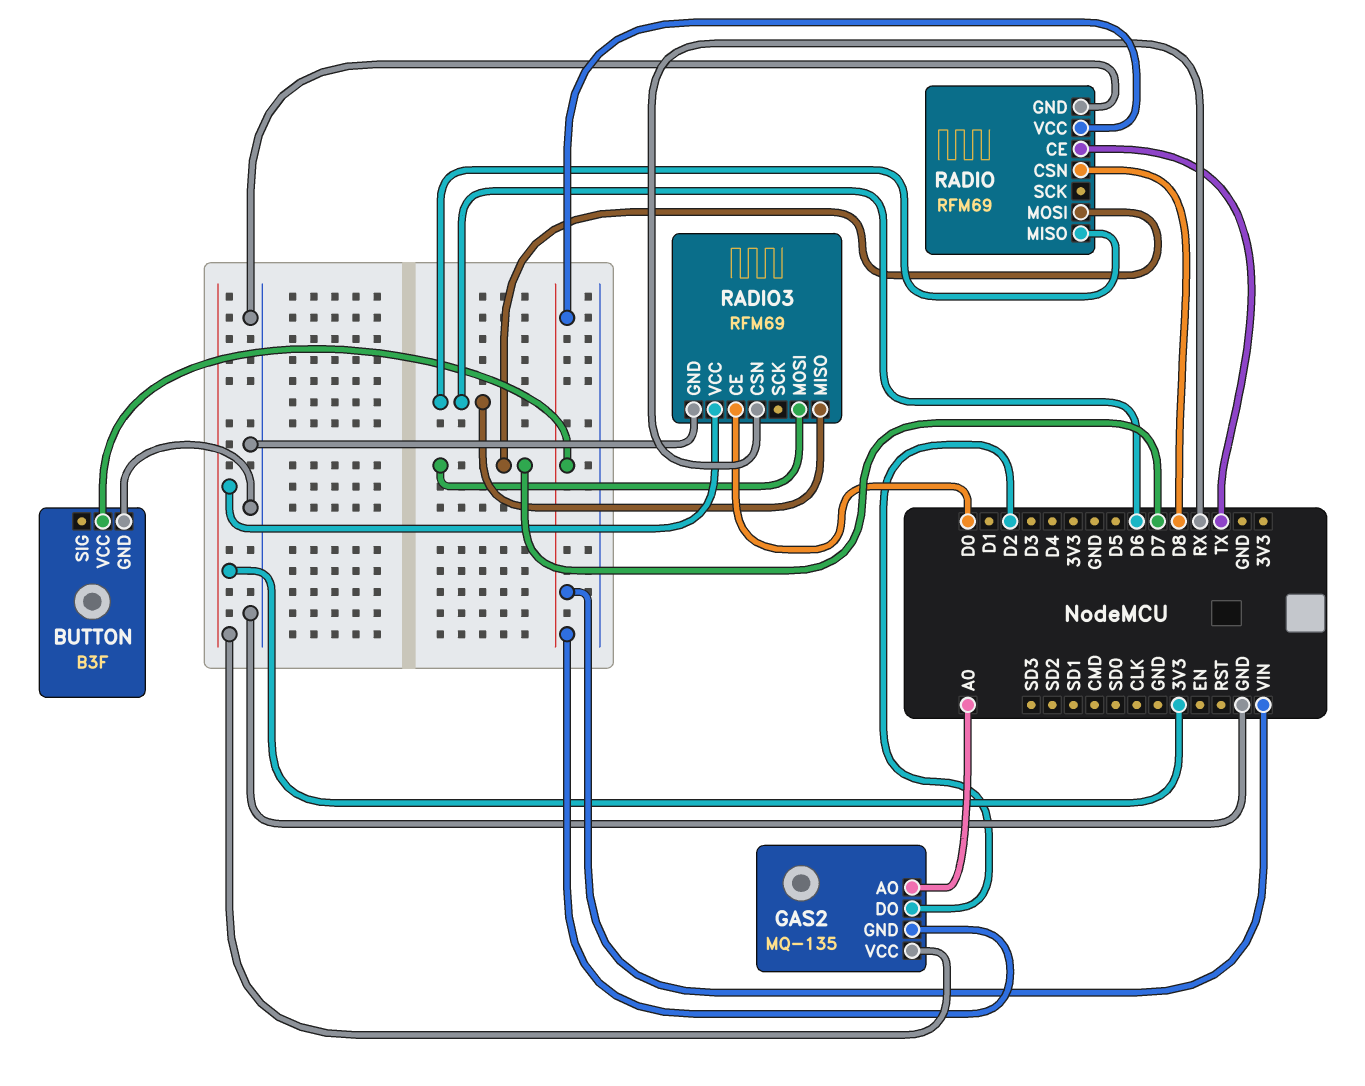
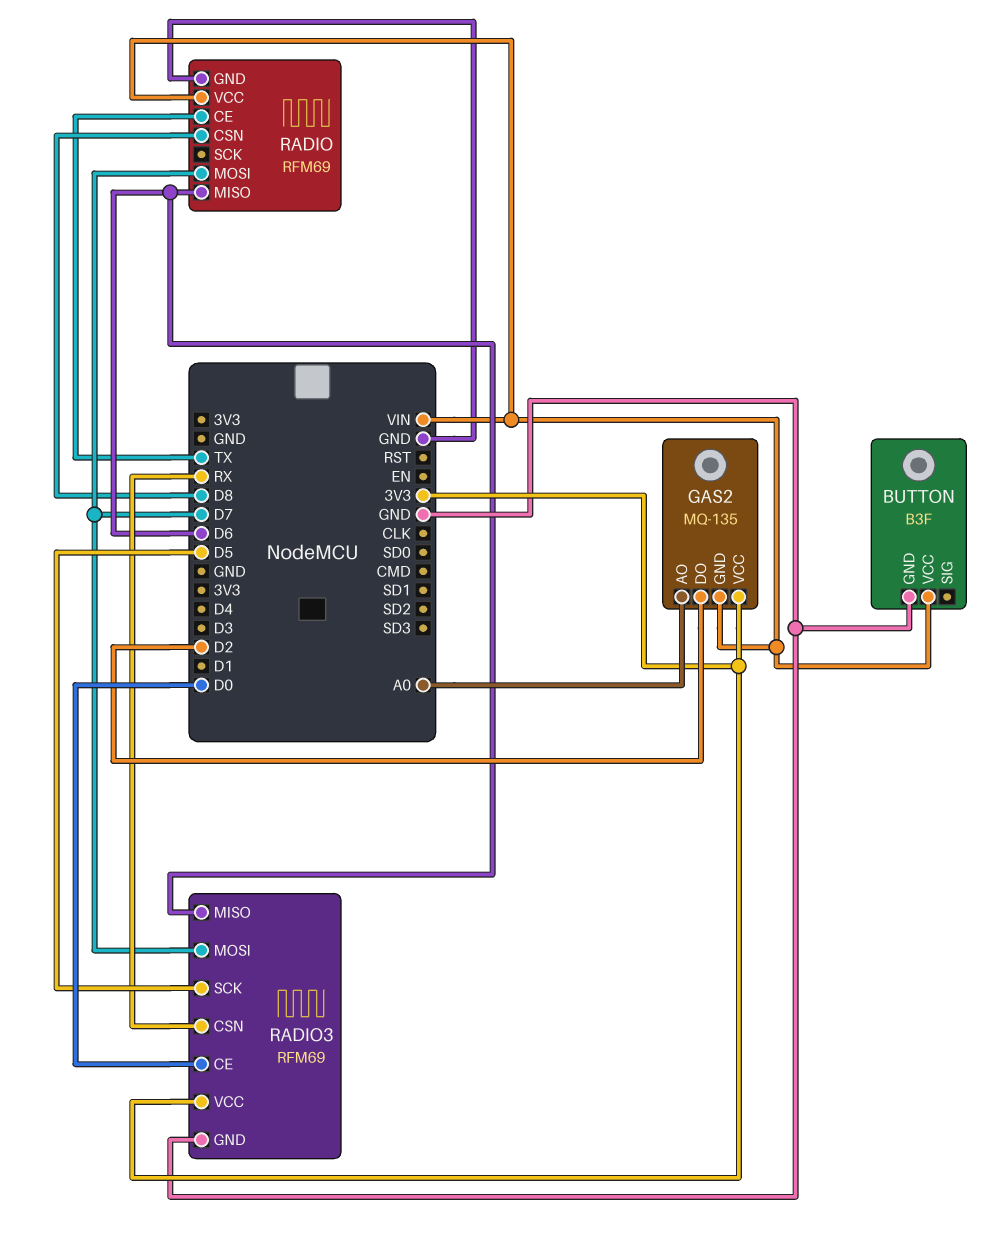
RADIO3 pin SCK: none -> D5

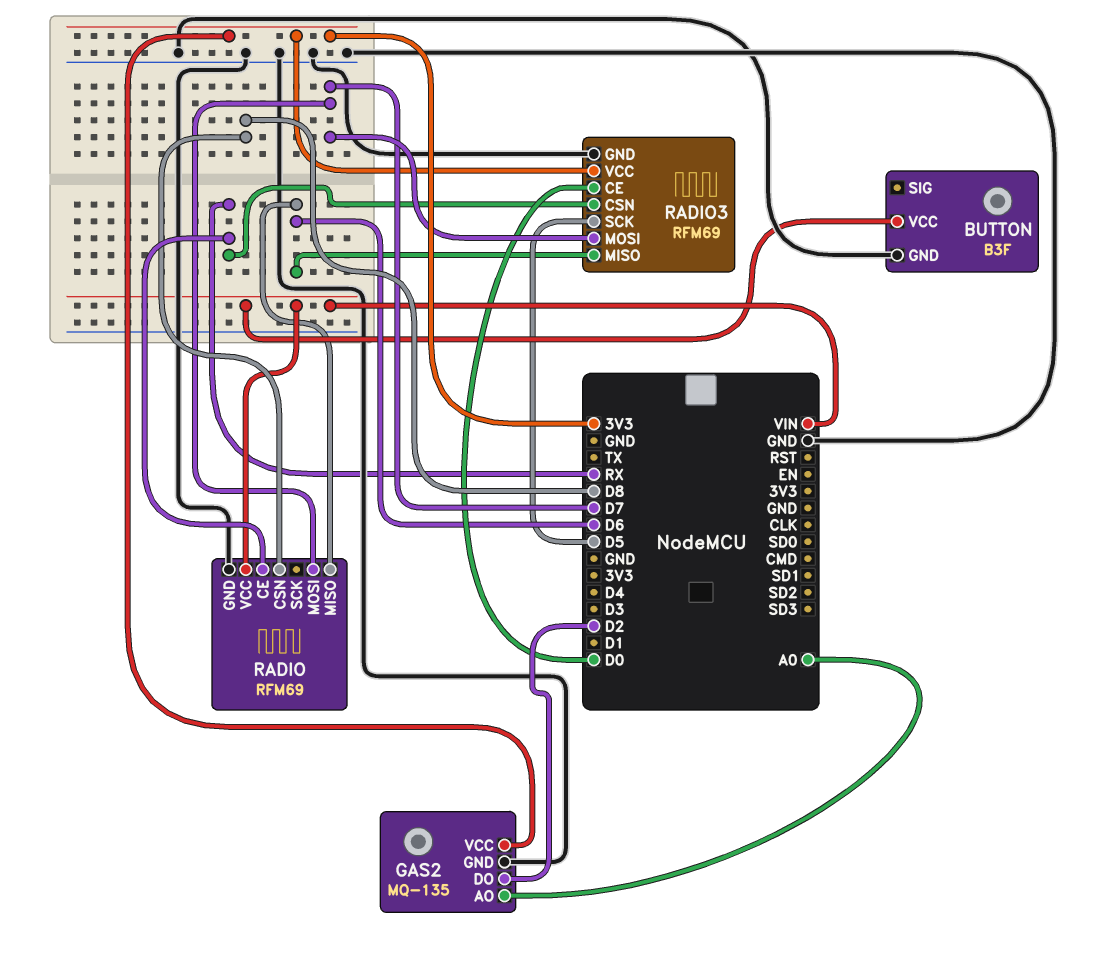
GAS2 pin GND: VIN -> GND
RADIO pin CE: TX -> RX

